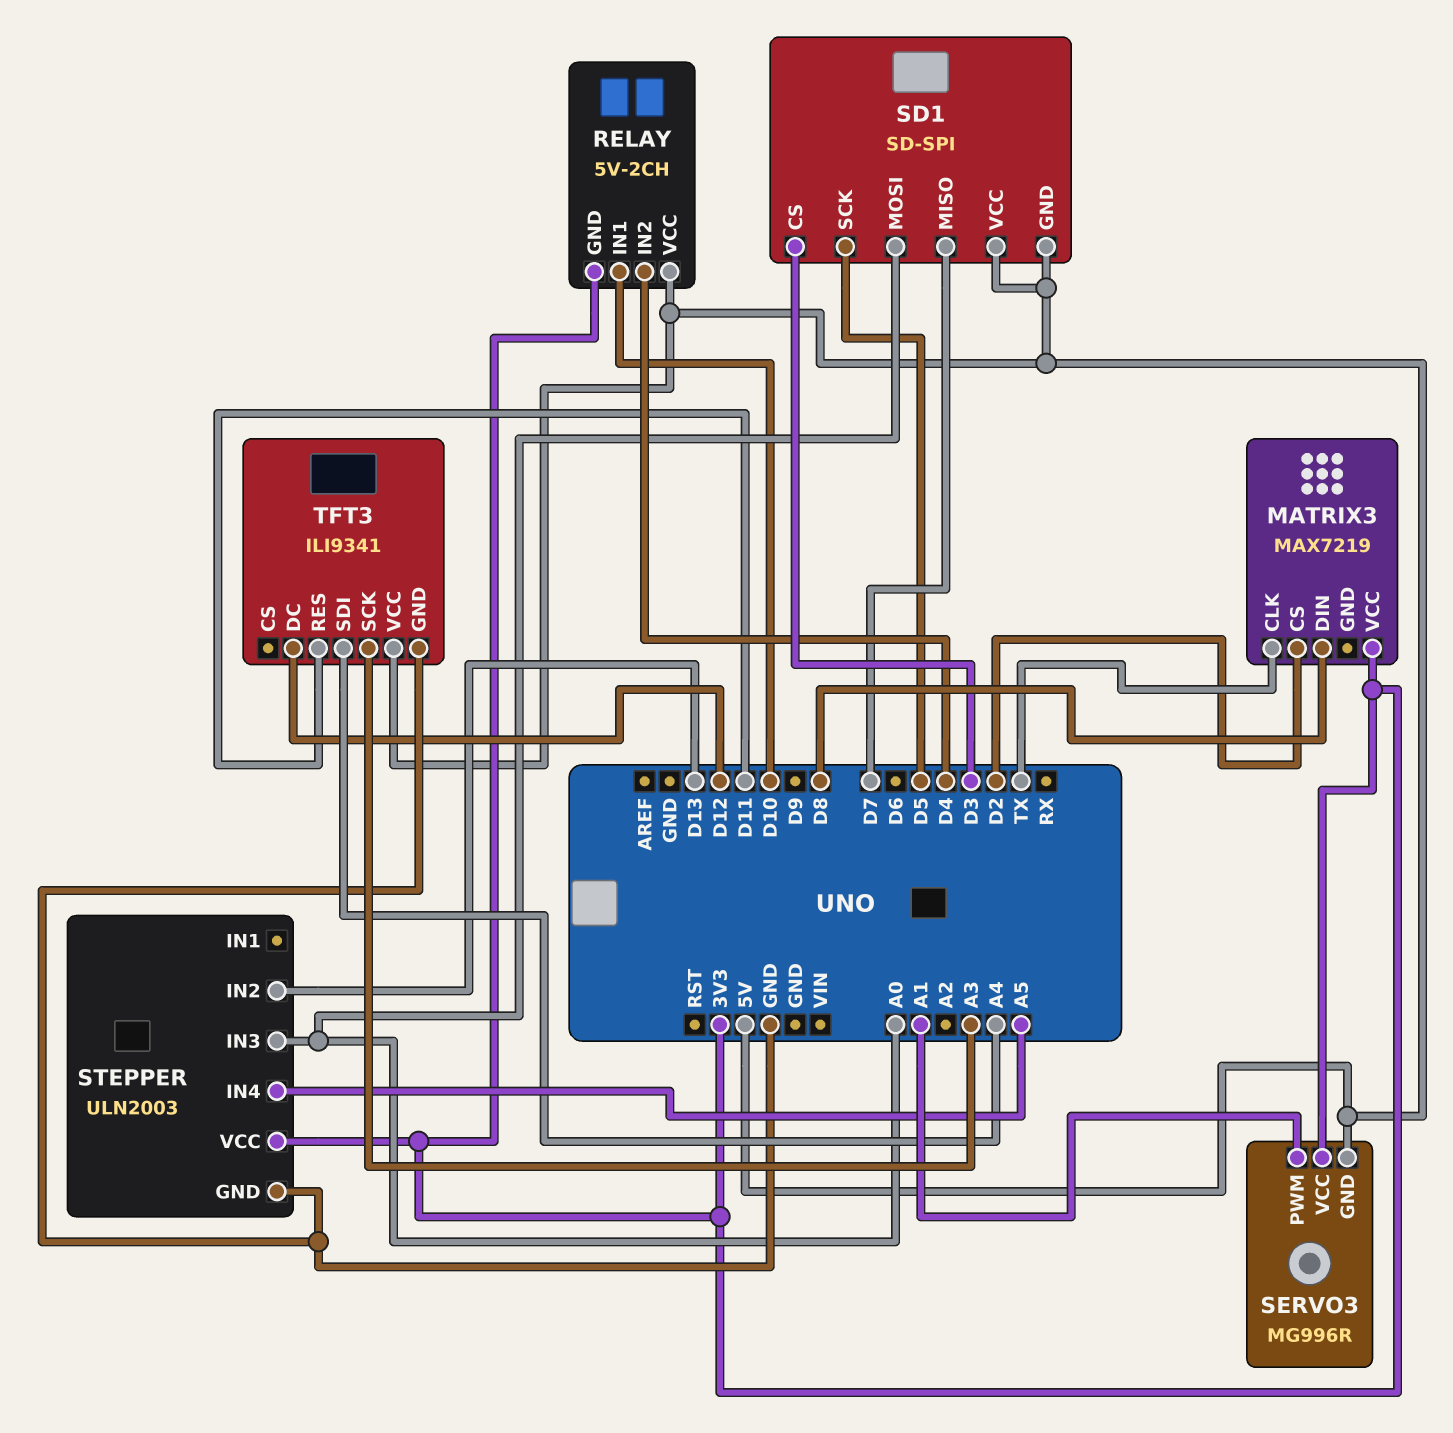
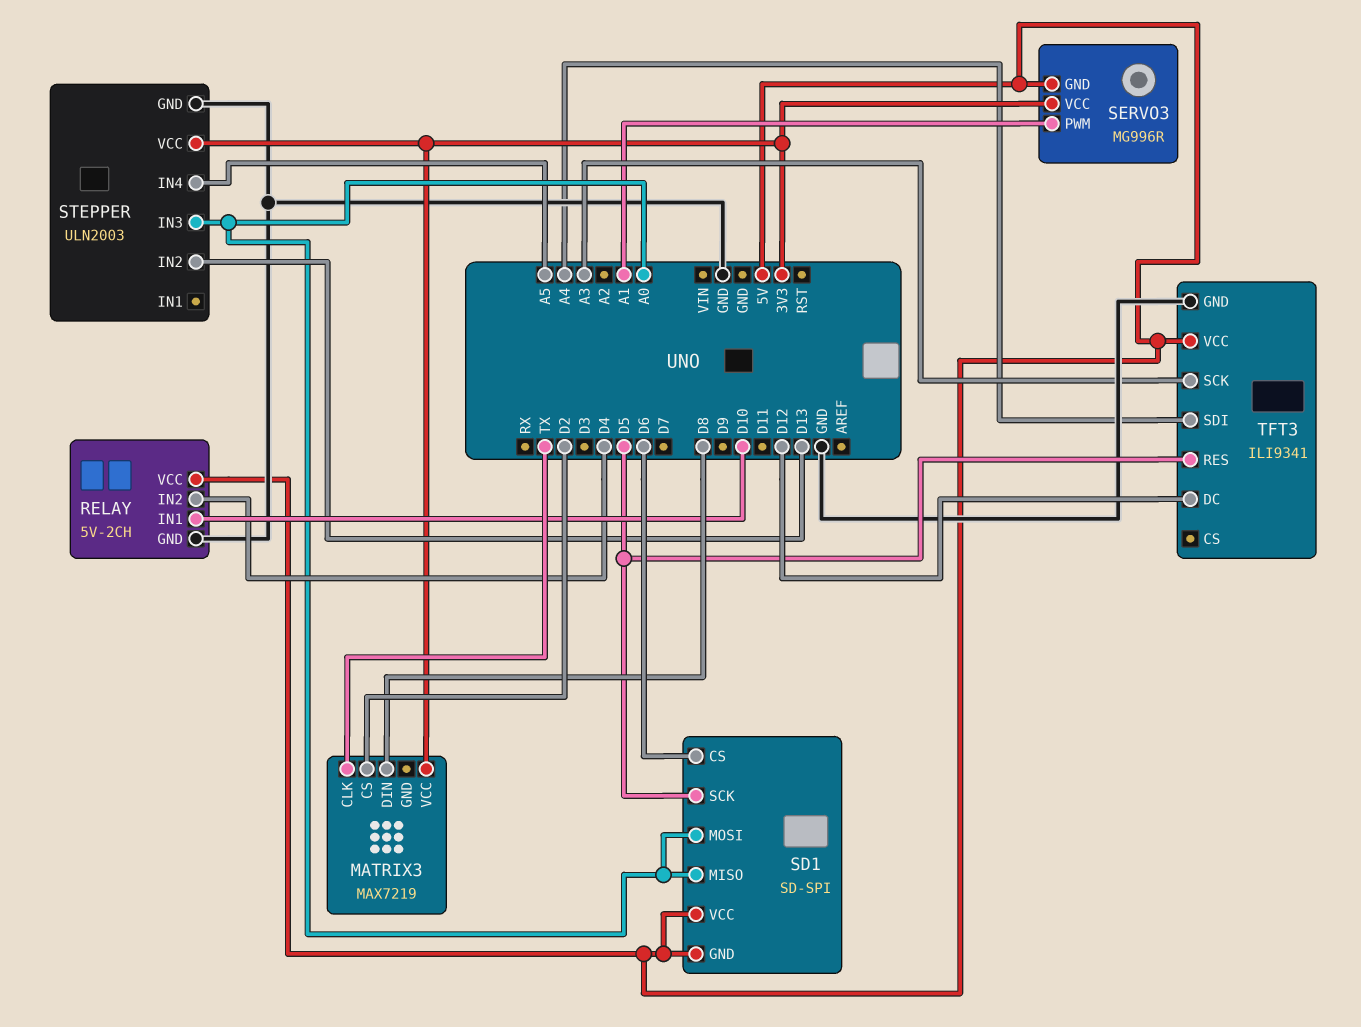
RELAY pin GND: 3V3 -> GND
SD1 pin CS: D3 -> D6
SD1 pin MISO: D7 -> A0
TFT3 pin RES: D11 -> D5

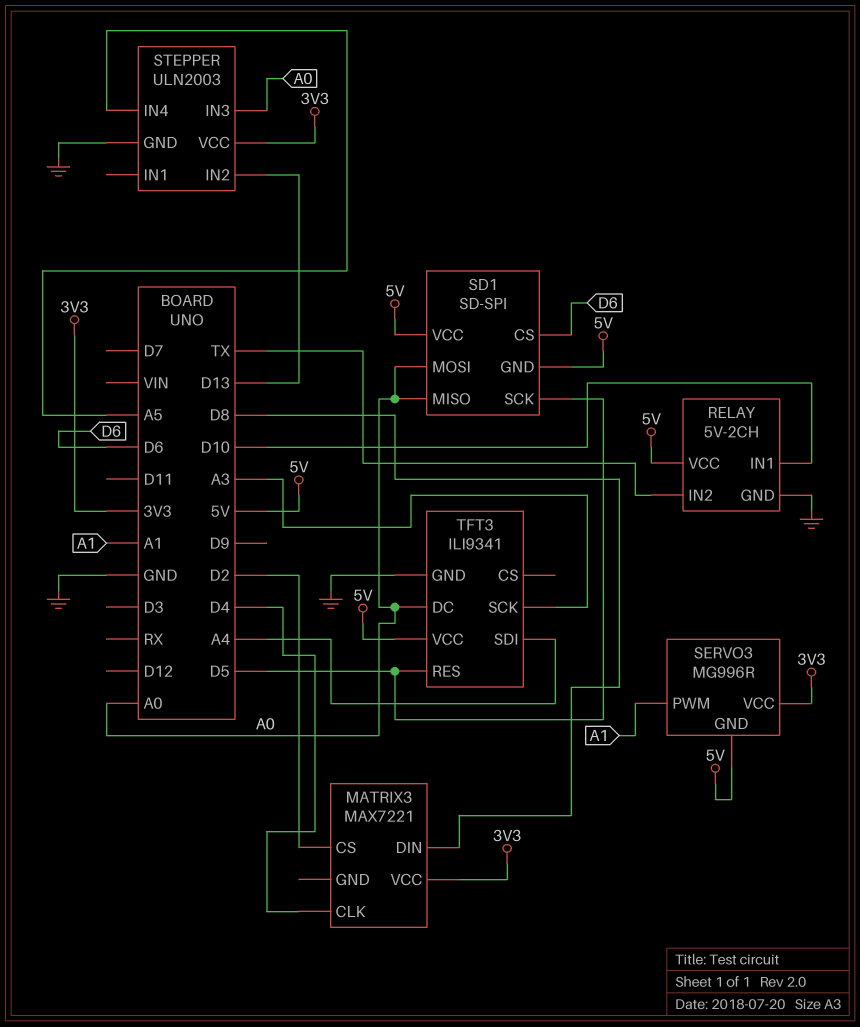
MATRIX3: MAX7219 -> MAX7221
MATRIX3 pin CLK: TX -> D4
RELAY pin IN2: D4 -> TX
TFT3 pin DC: D12 -> A0

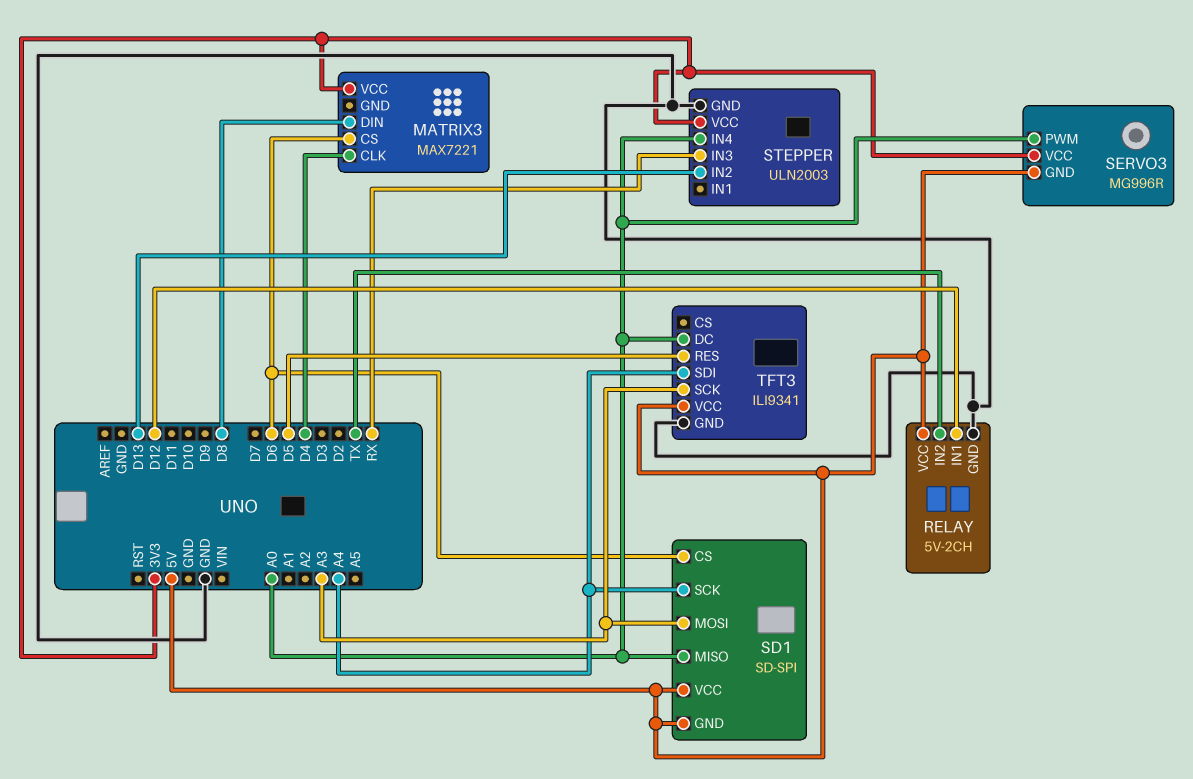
MATRIX3 pin CS: D2 -> D6
RELAY pin IN1: D10 -> D12
SD1 pin MOSI: A0 -> A3
SD1 pin SCK: D5 -> A4
SERVO3 pin PWM: A1 -> A0
STEPPER pin IN3: A0 -> RX
STEPPER pin IN4: A5 -> A0

